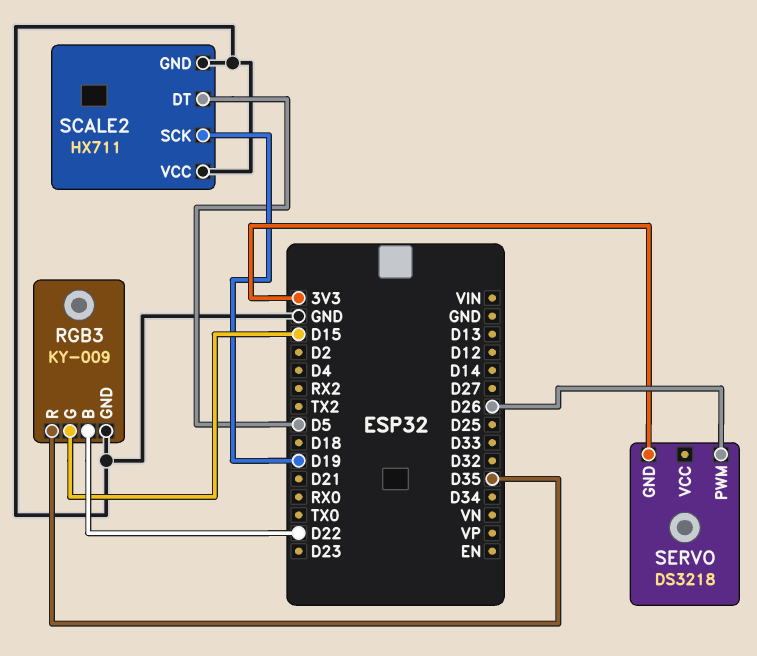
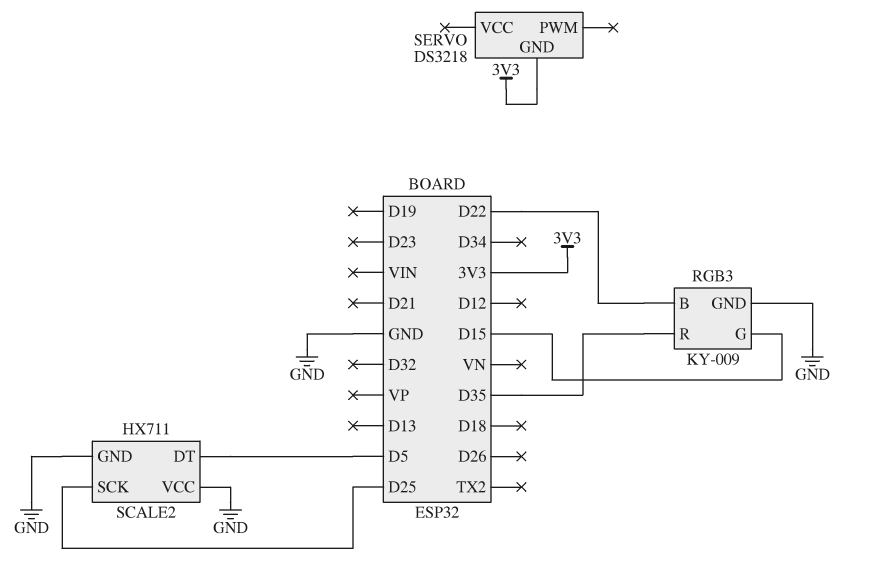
SCALE2 pin SCK: D19 -> D25
SERVO pin PWM: D26 -> none

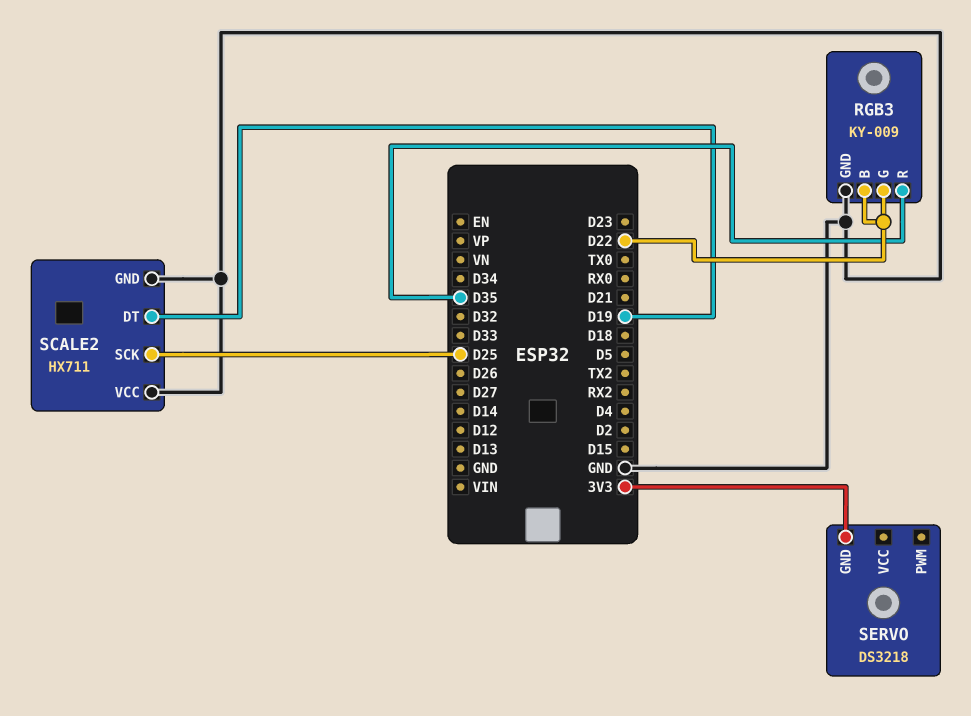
RGB3 pin G: D15 -> D22
SCALE2 pin DT: D5 -> D19

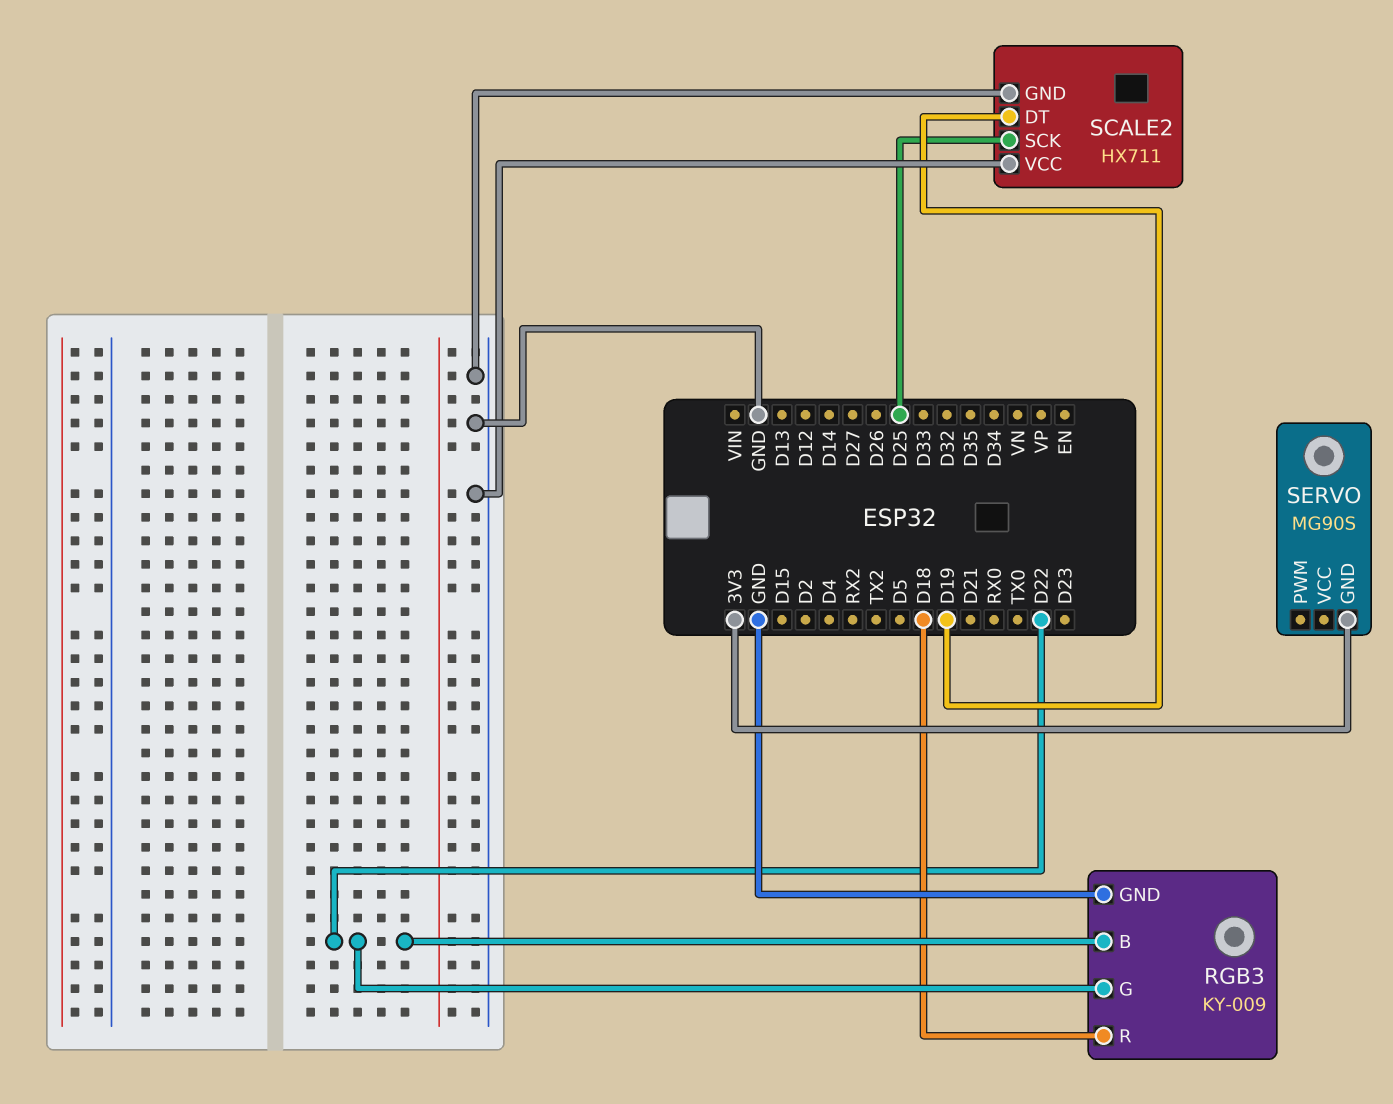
RGB3 pin R: D35 -> D18
SERVO: DS3218 -> MG90S

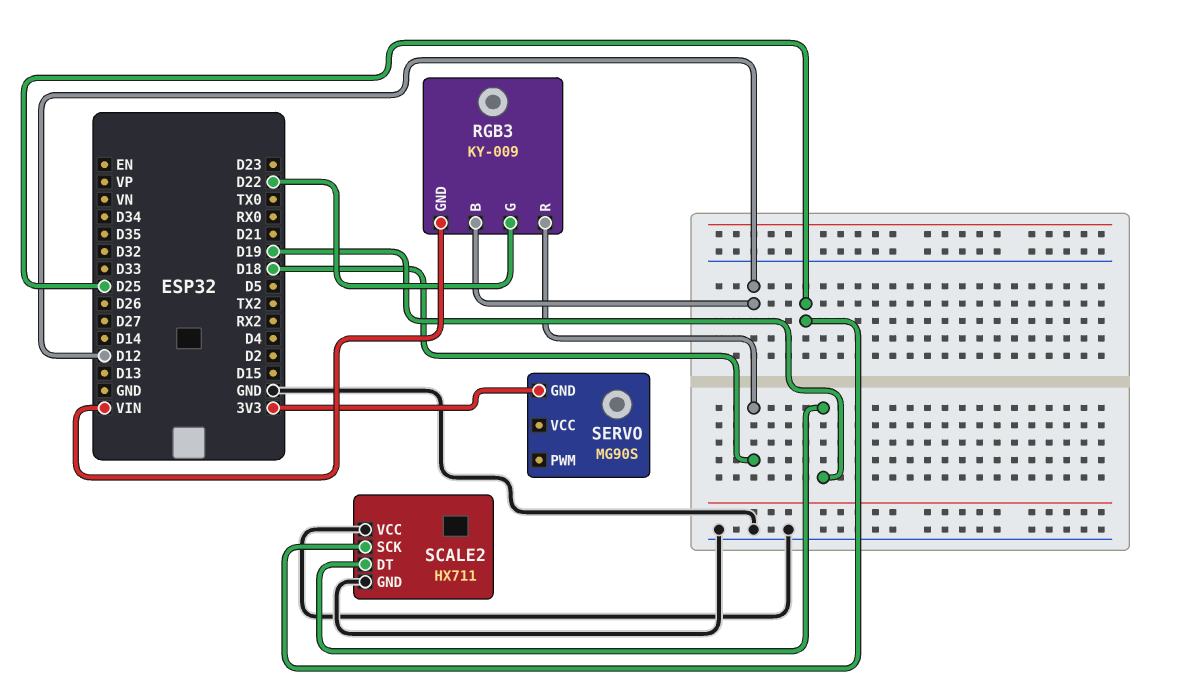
RGB3 pin B: D22 -> D12
RGB3 pin GND: GND -> VIN

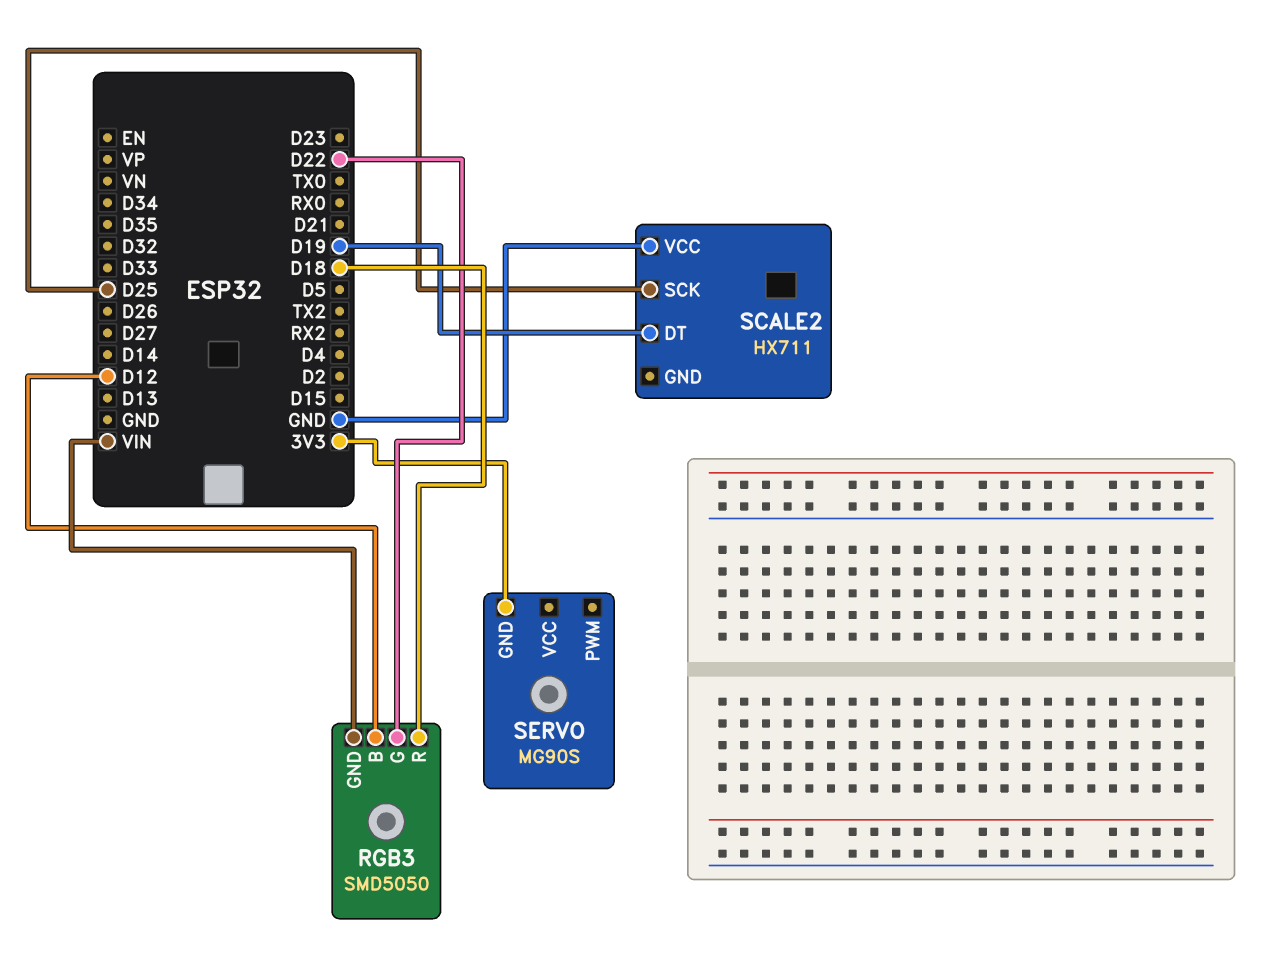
RGB3: KY-009 -> SMD5050
SCALE2 pin GND: GND -> none

